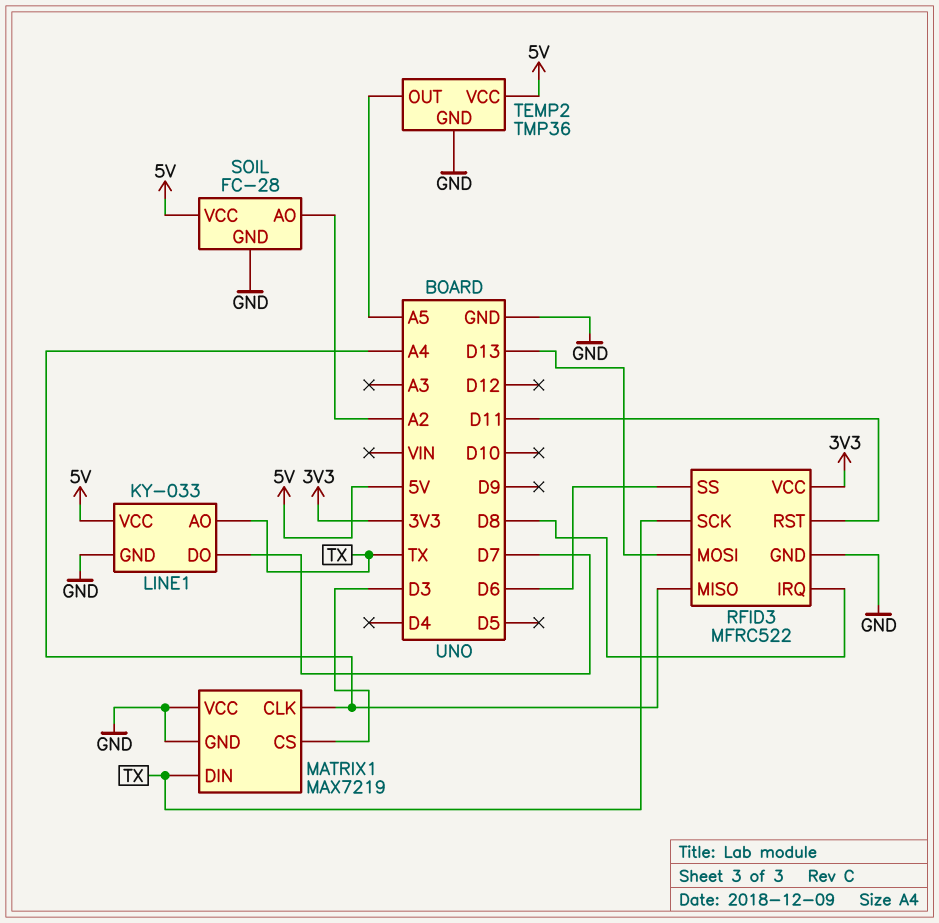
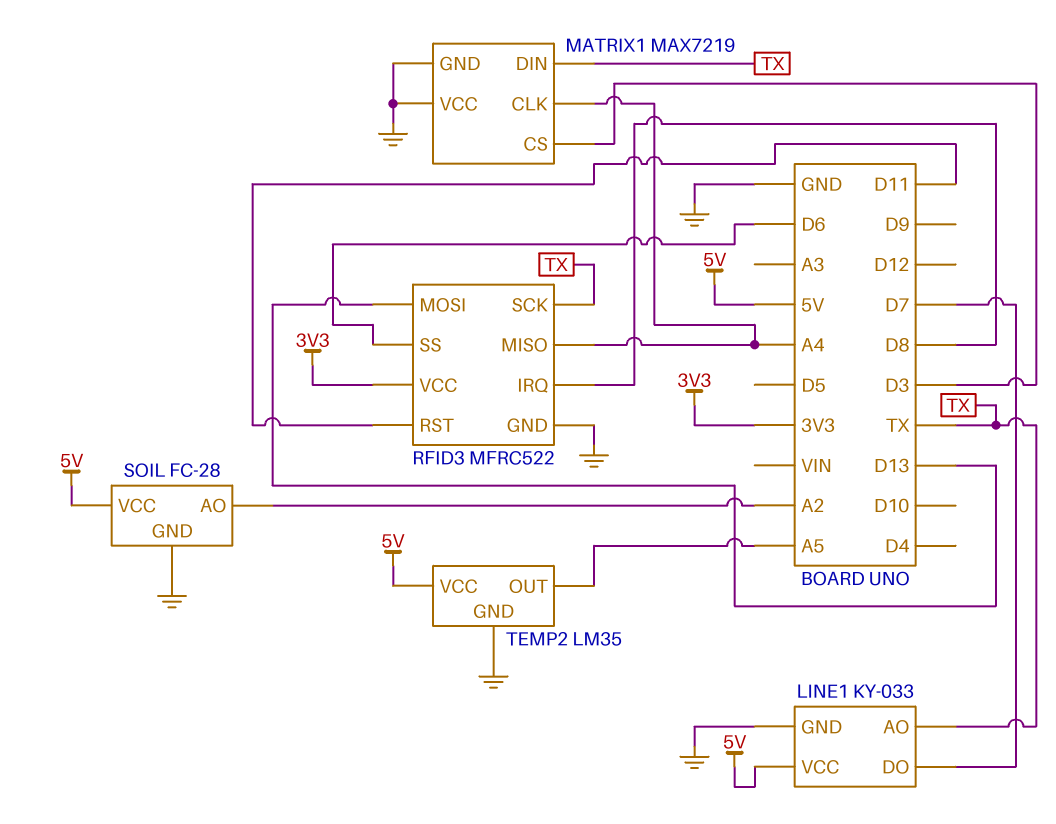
TEMP2: TMP36 -> LM35

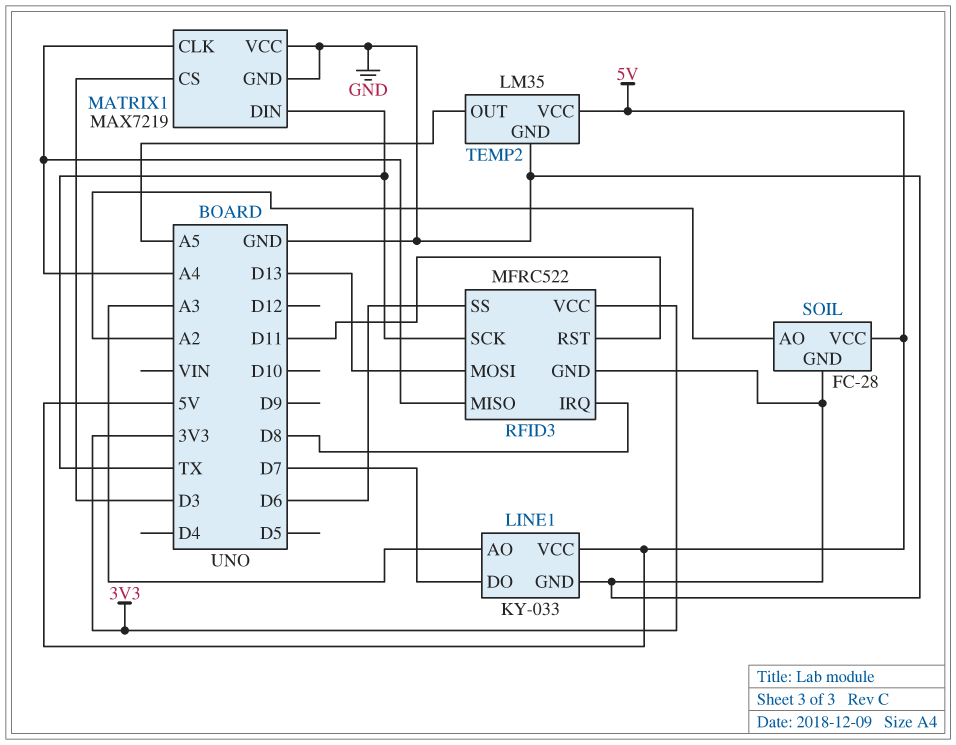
LINE1 pin AO: TX -> A3

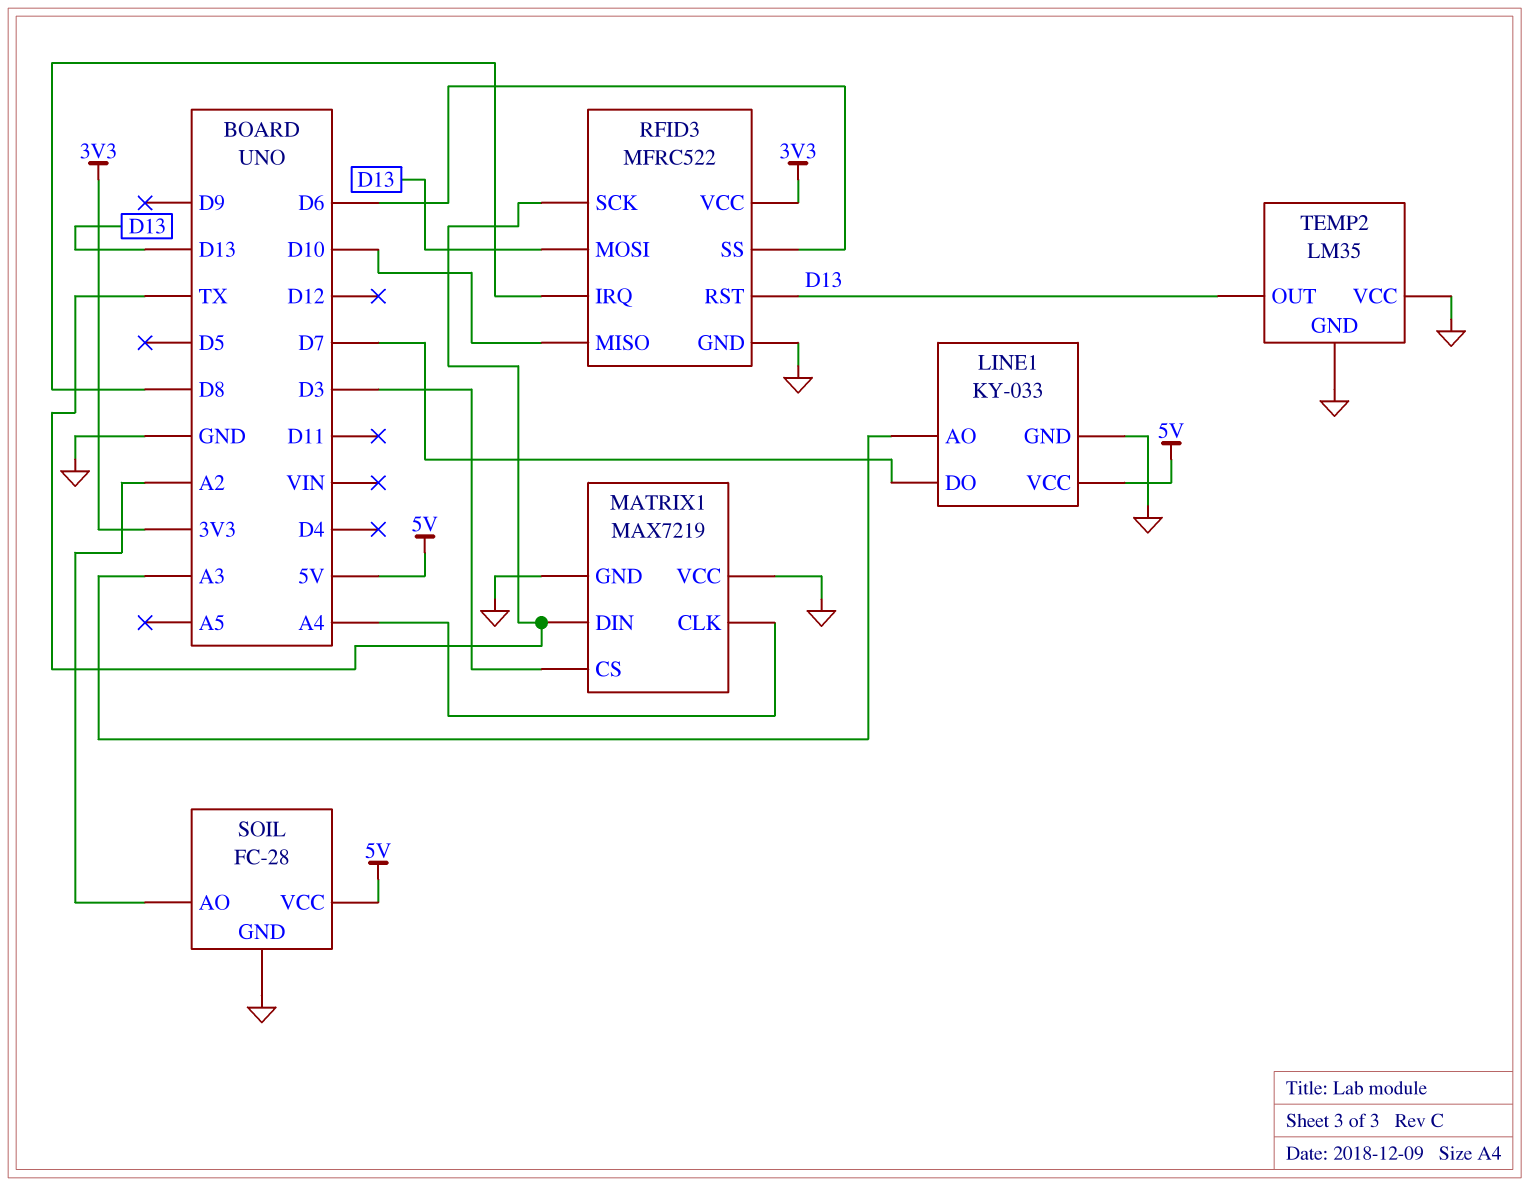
RFID3 pin MISO: A4 -> D10
RFID3 pin RST: D11 -> D13
TEMP2 pin OUT: A5 -> D13
TEMP2 pin VCC: 5V -> GND

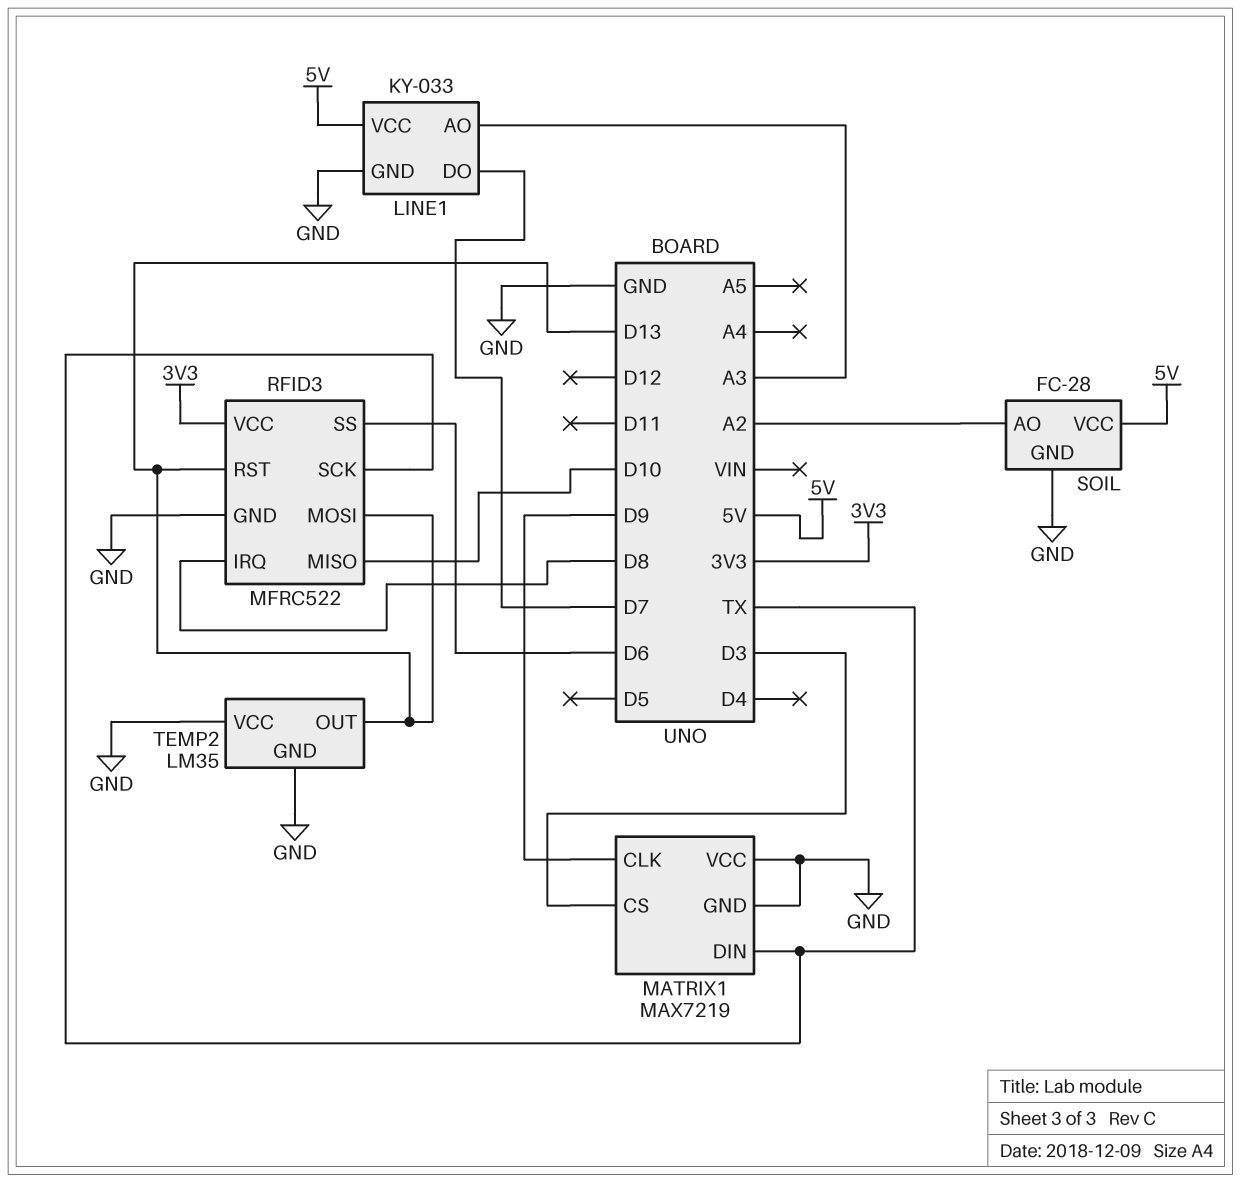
MATRIX1 pin CLK: A4 -> D9

